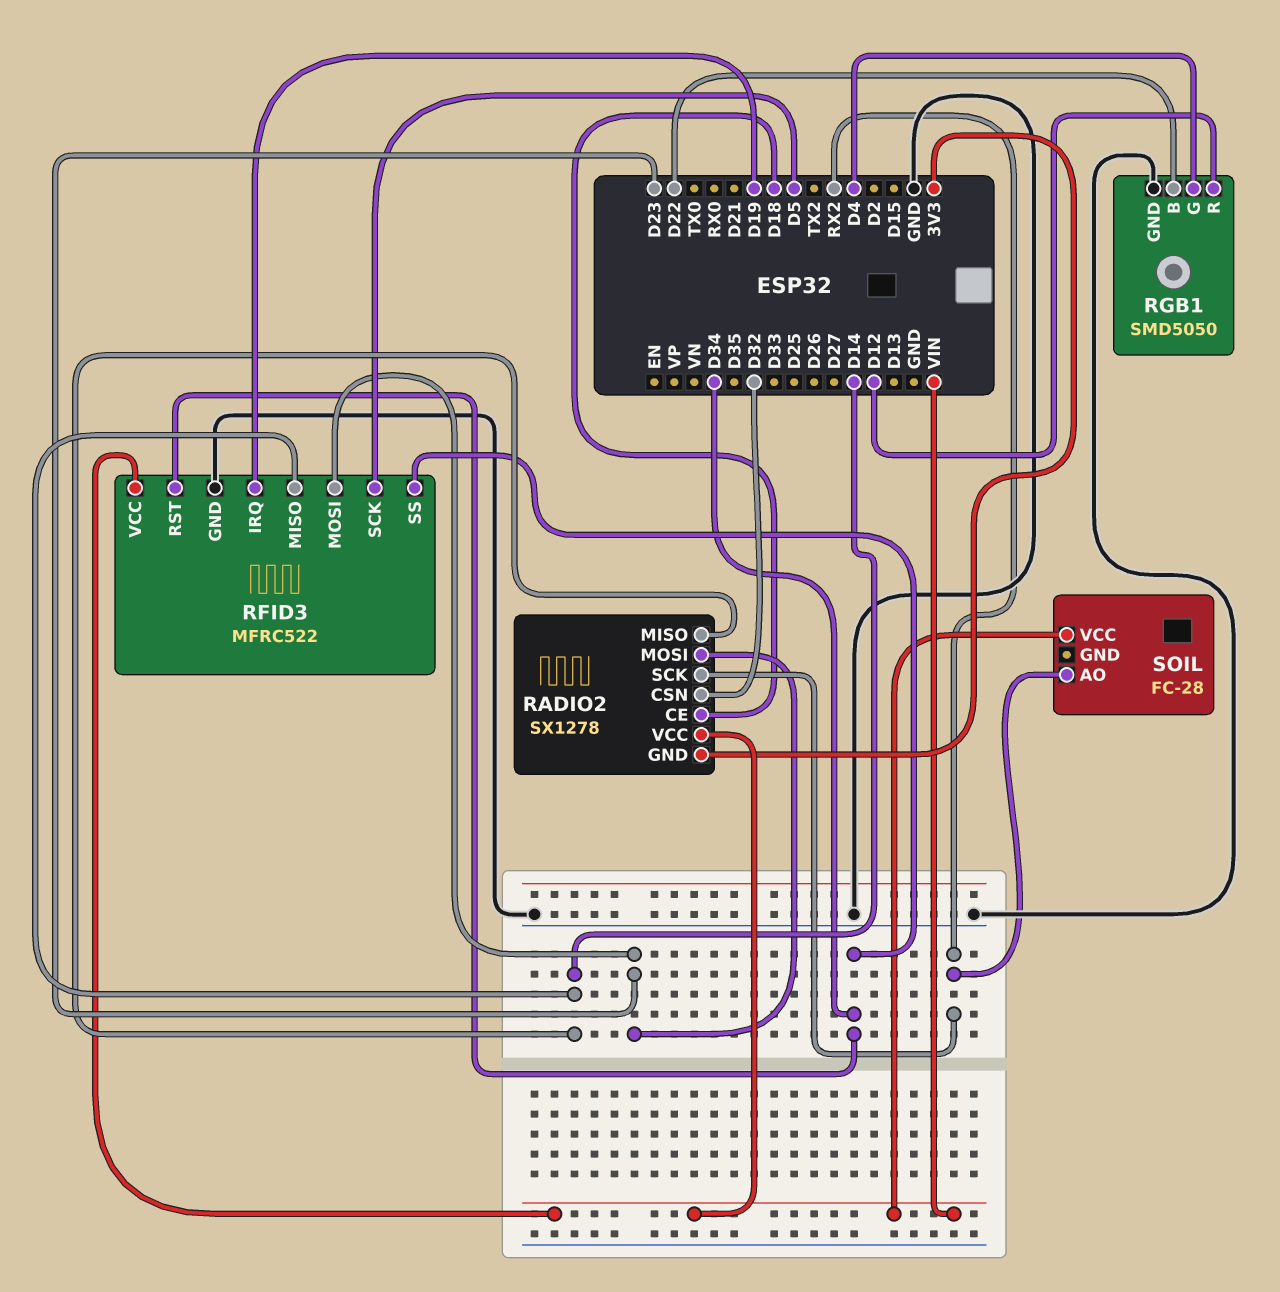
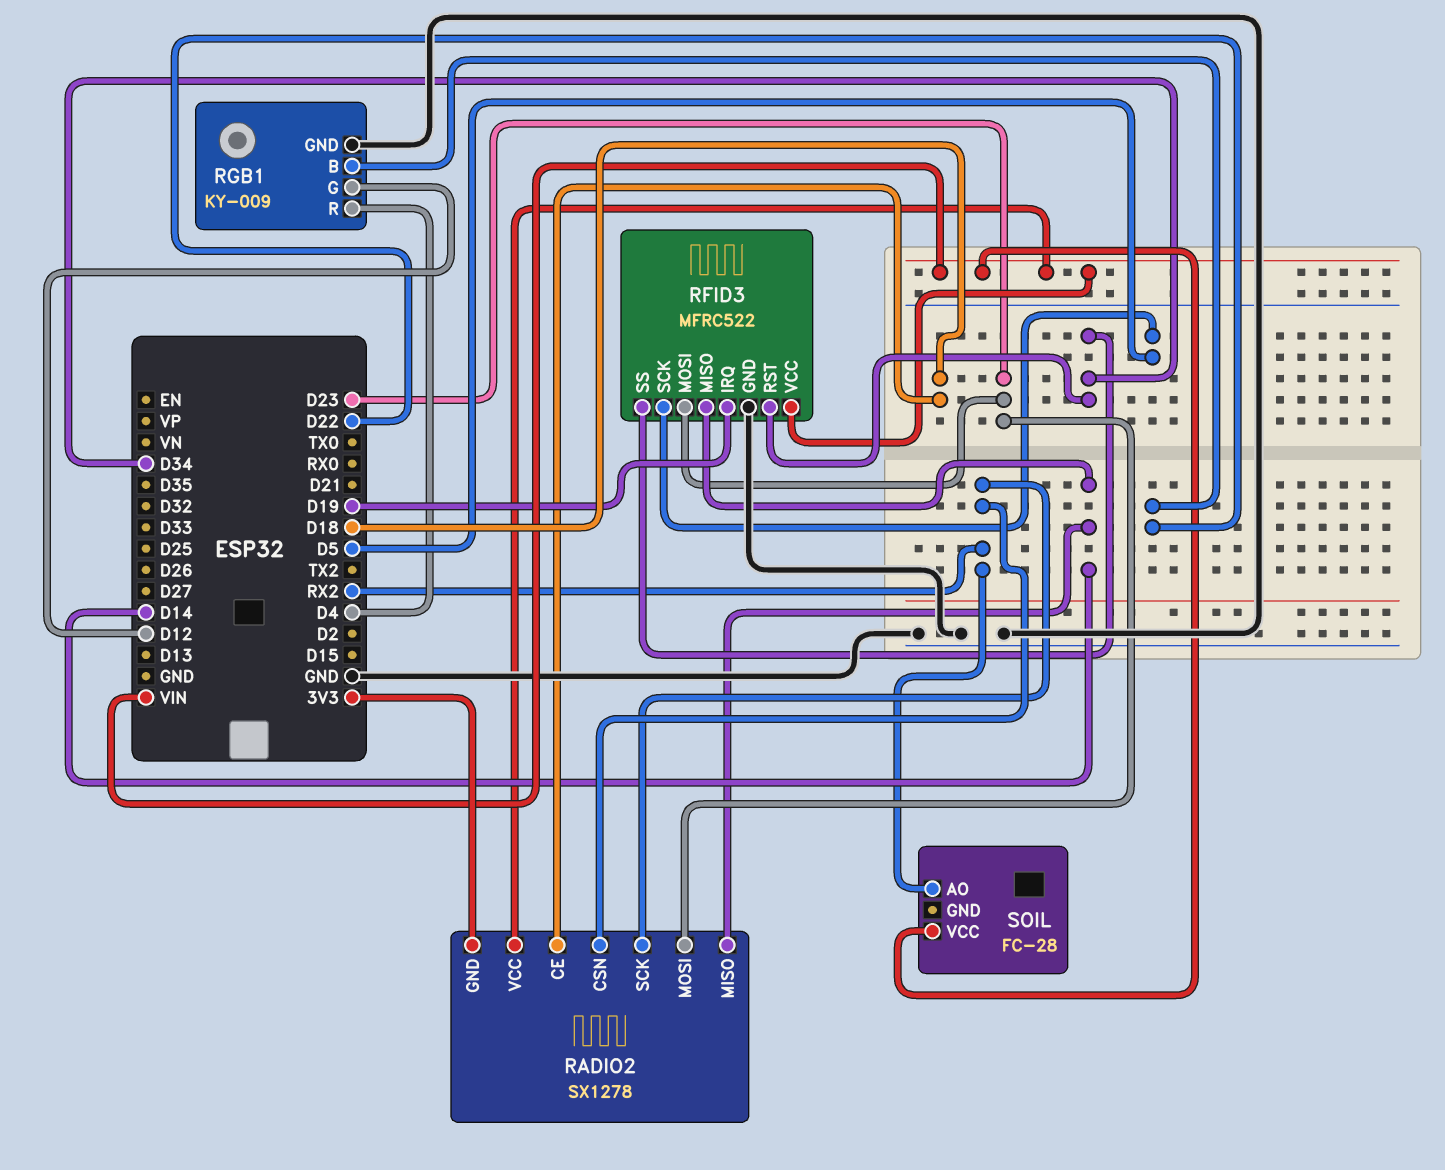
RADIO2 pin CSN: D32 -> RX2
RGB1: SMD5050 -> KY-009
RGB1 pin G: D4 -> D12
RGB1 pin R: D12 -> D4

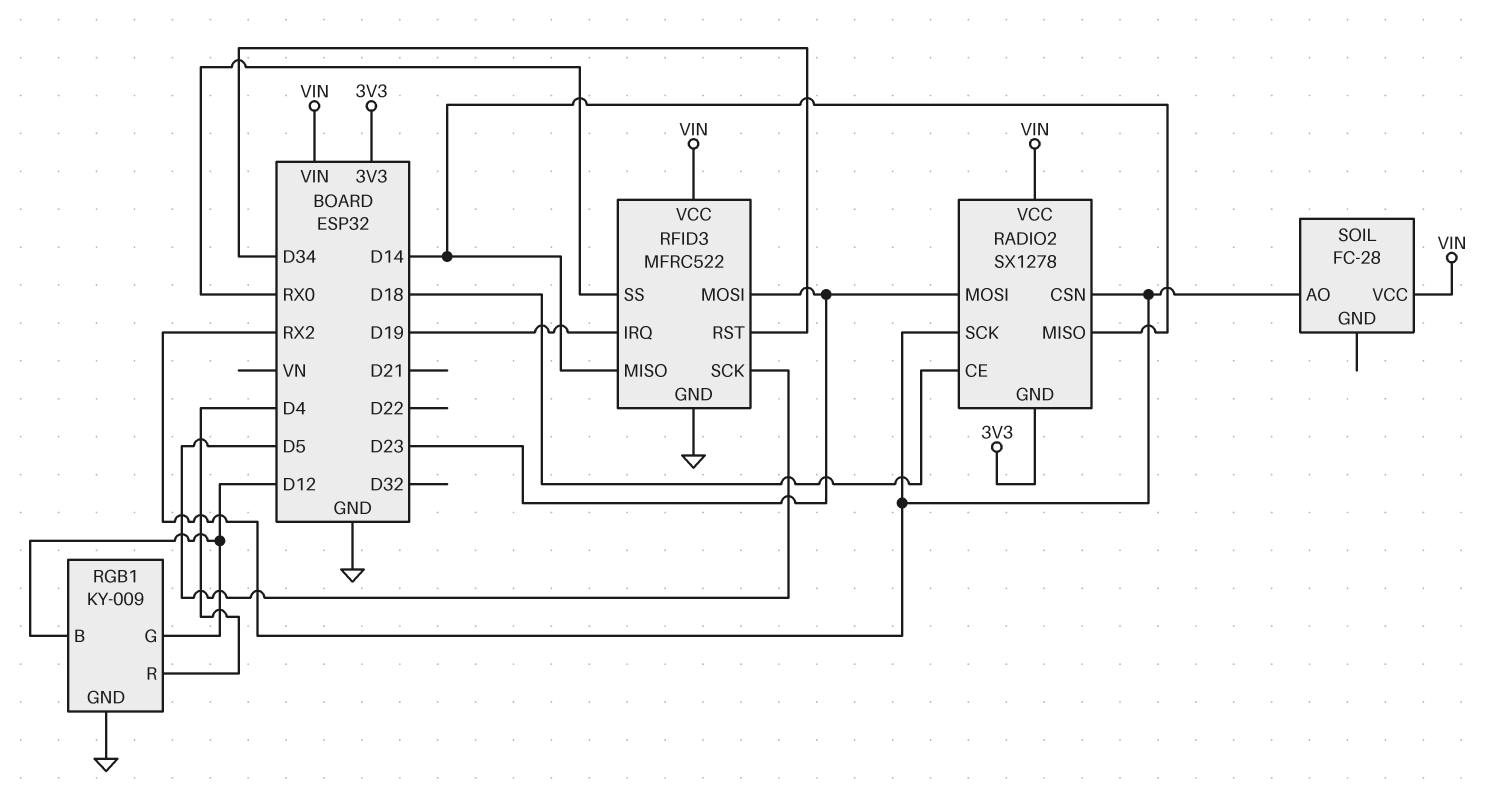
RFID3 pin SS: D34 -> RX0
RGB1 pin B: D22 -> D12

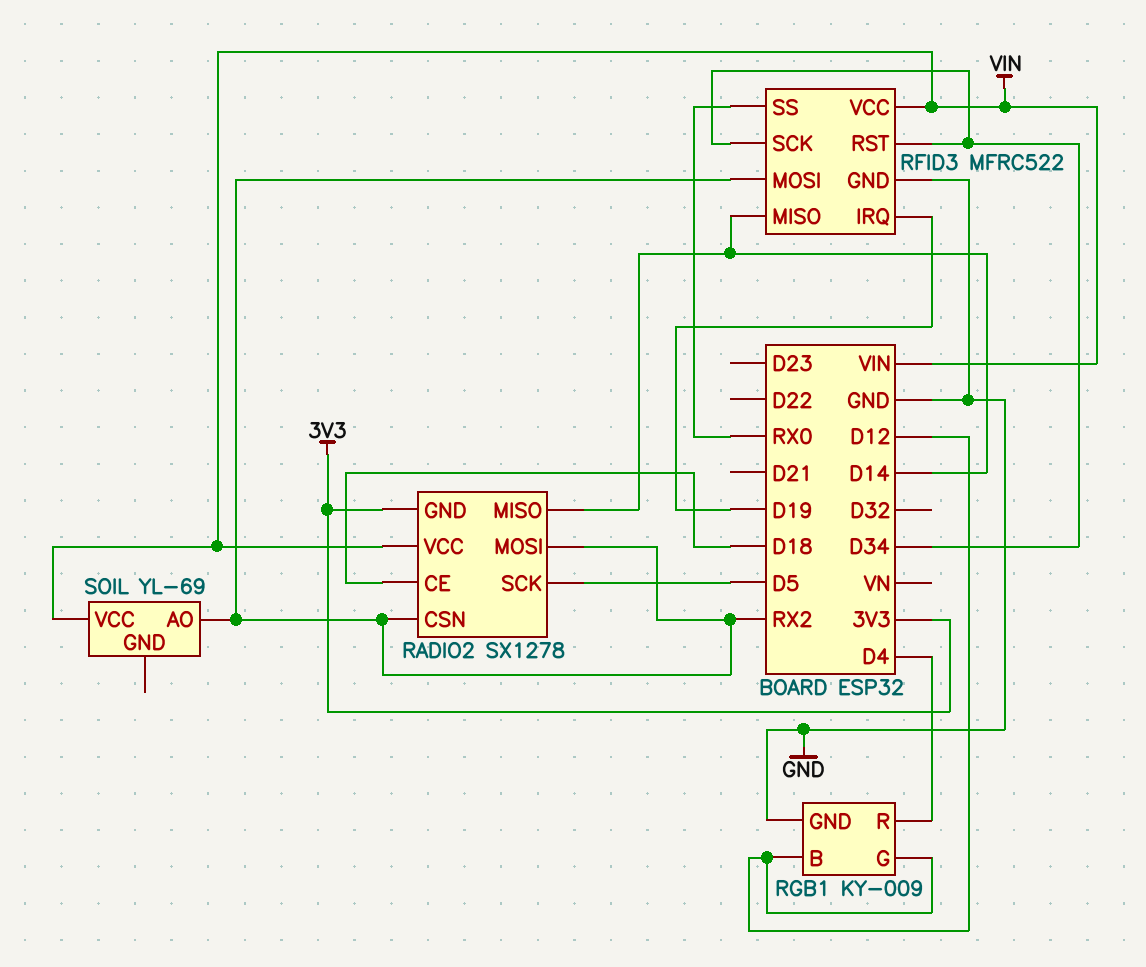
RADIO2 pin MOSI: D23 -> RX2
RADIO2 pin SCK: RX2 -> D5
RFID3 pin MOSI: D23 -> RX2
RFID3 pin SCK: D5 -> D34
SOIL: FC-28 -> YL-69

